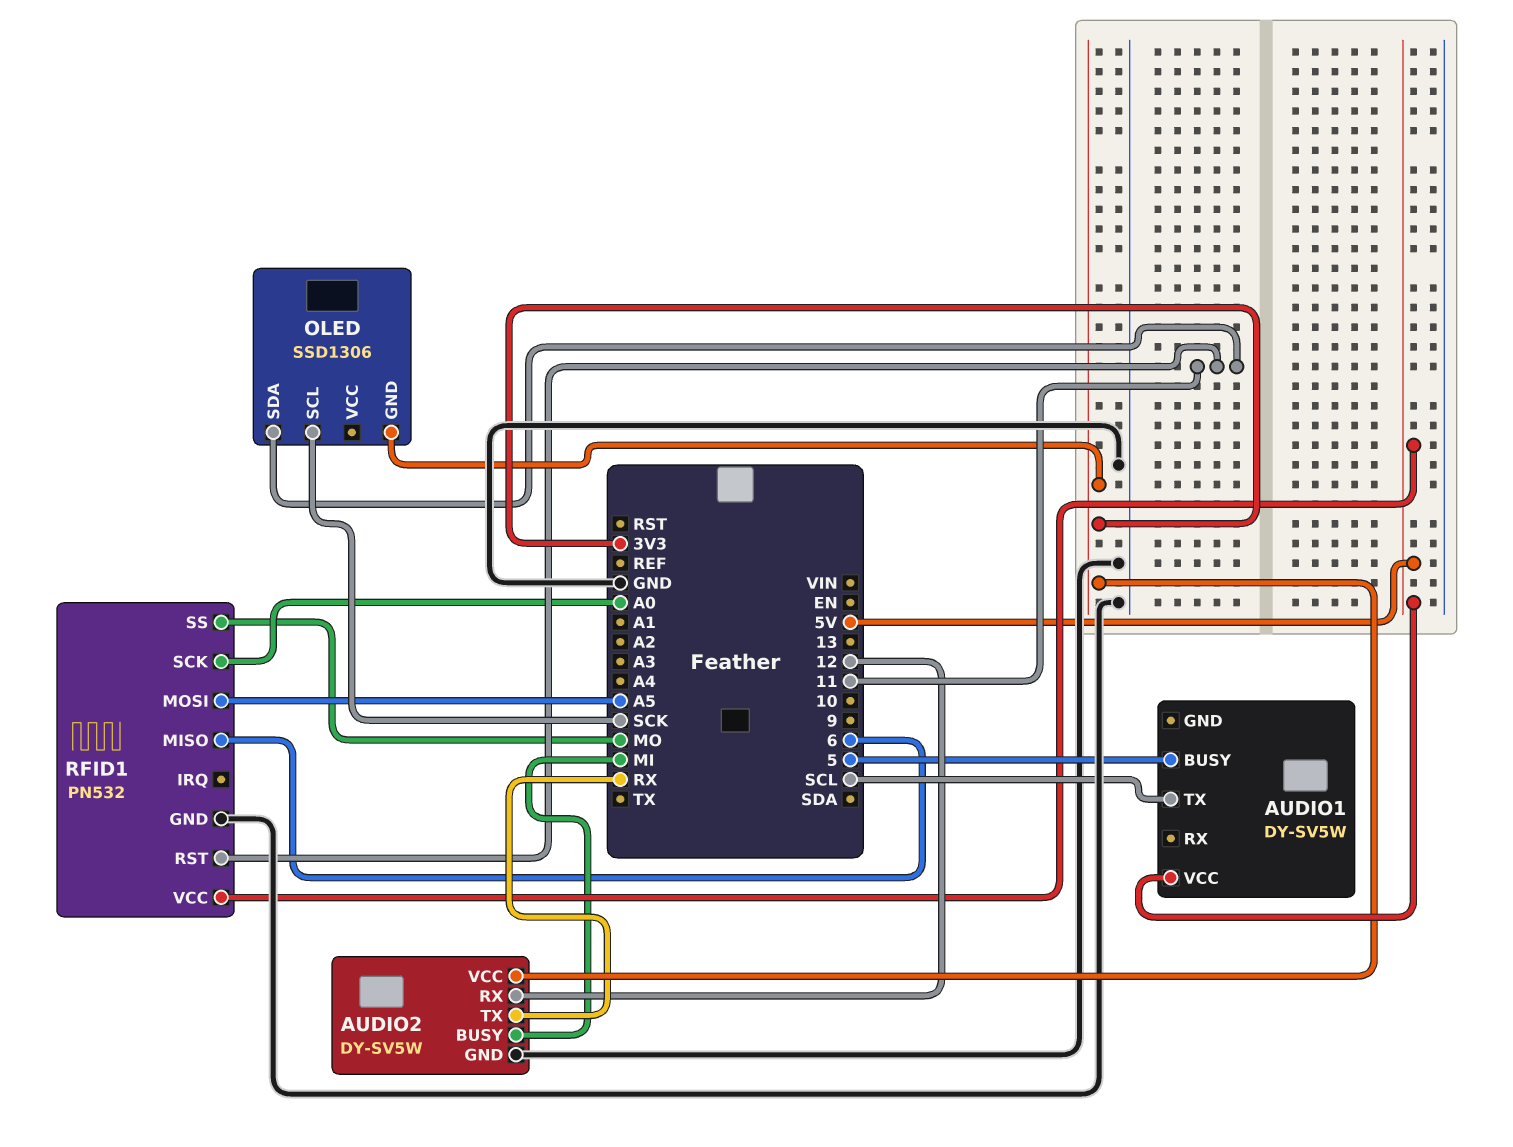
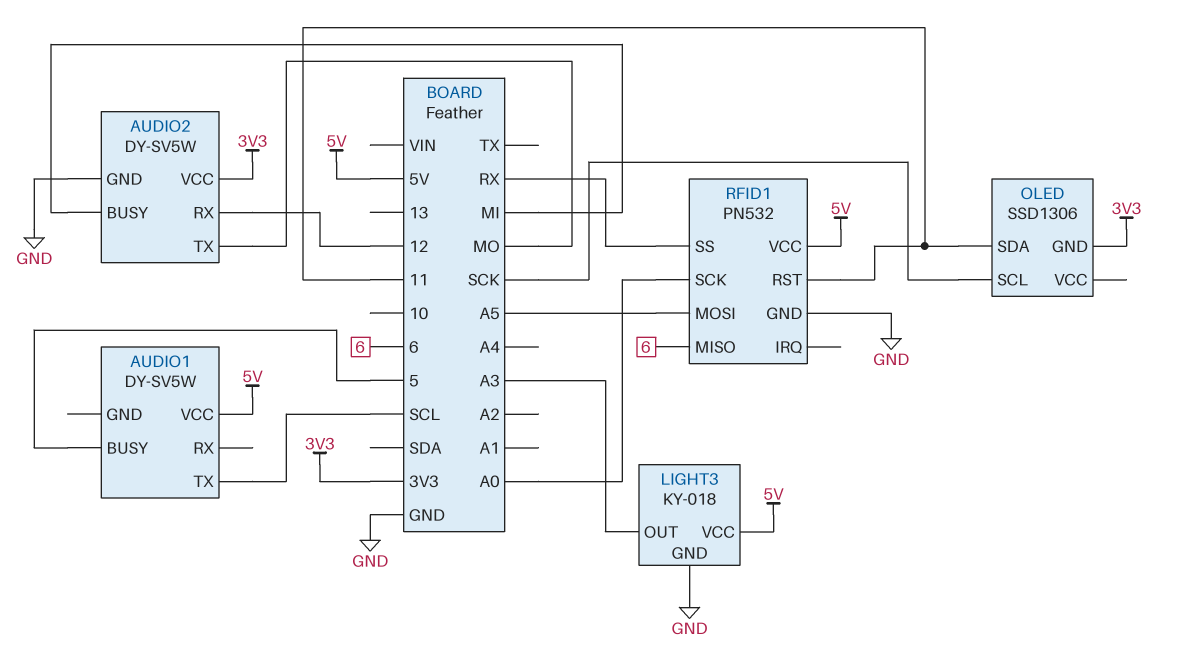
AUDIO2 pin TX: RX -> MO
LIGHT3: none -> KY-018
LIGHT3 pin GND: none -> GND
LIGHT3 pin OUT: none -> A3
LIGHT3 pin VCC: none -> 5V
RFID1 pin SS: MO -> RX

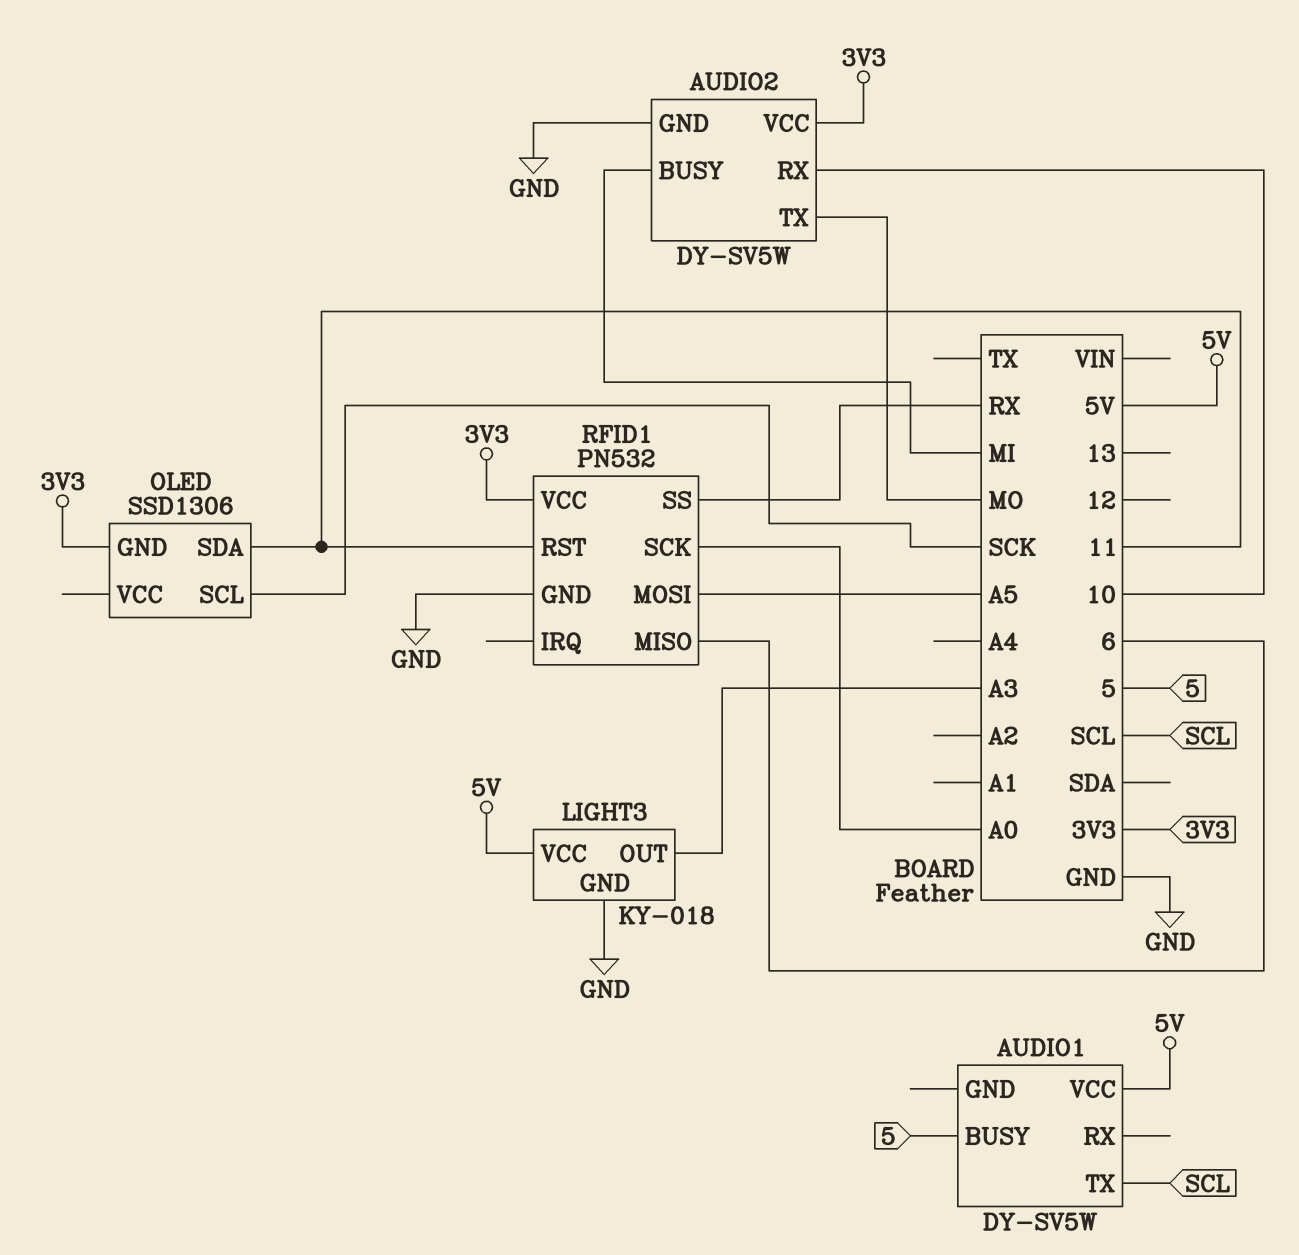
AUDIO2 pin RX: 12 -> 10
RFID1 pin VCC: 5V -> 3V3

